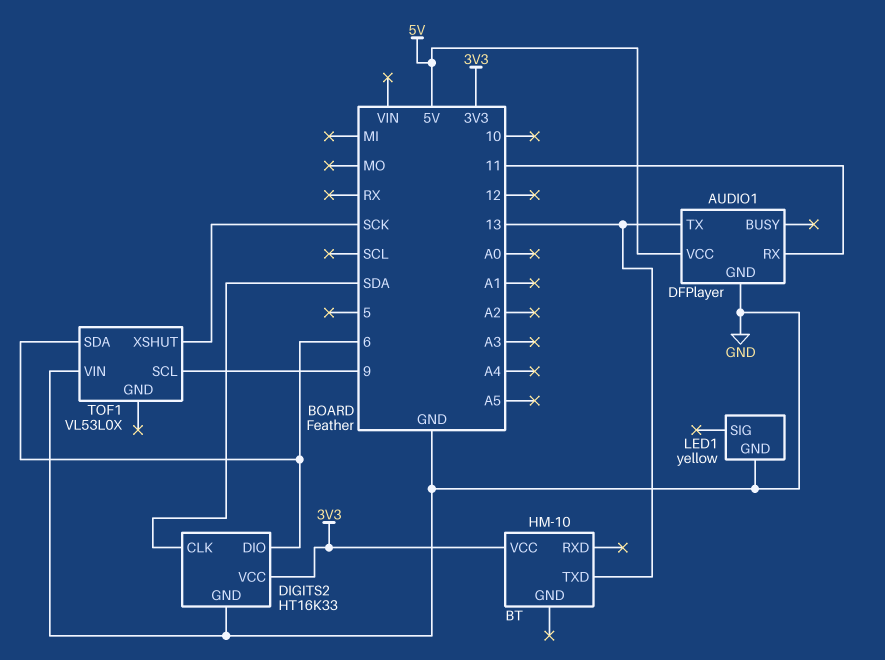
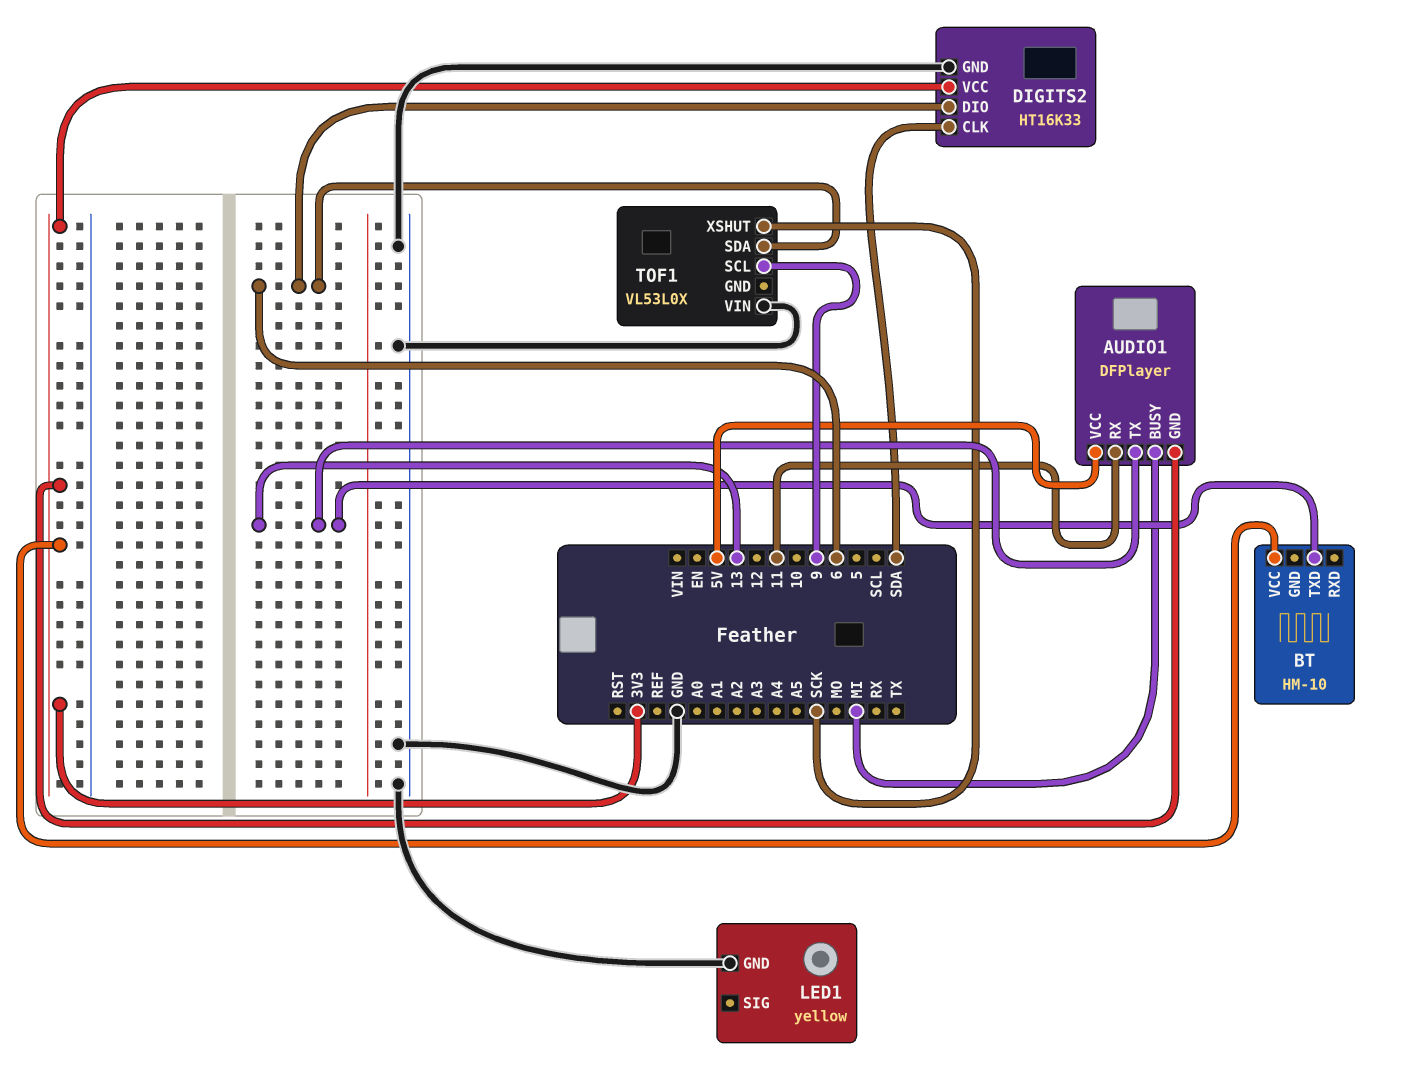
AUDIO1 pin BUSY: none -> MI
AUDIO1 pin GND: GND -> 3V3

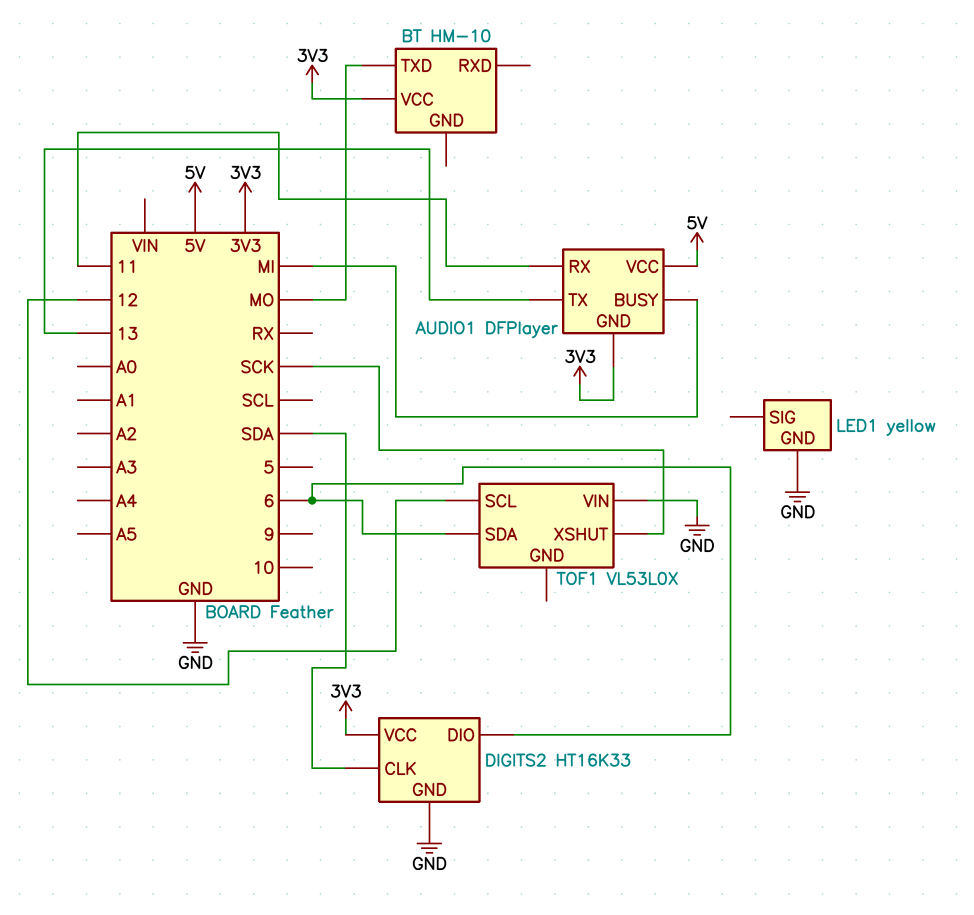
BT pin TXD: 13 -> MO
TOF1 pin SCL: 9 -> 12

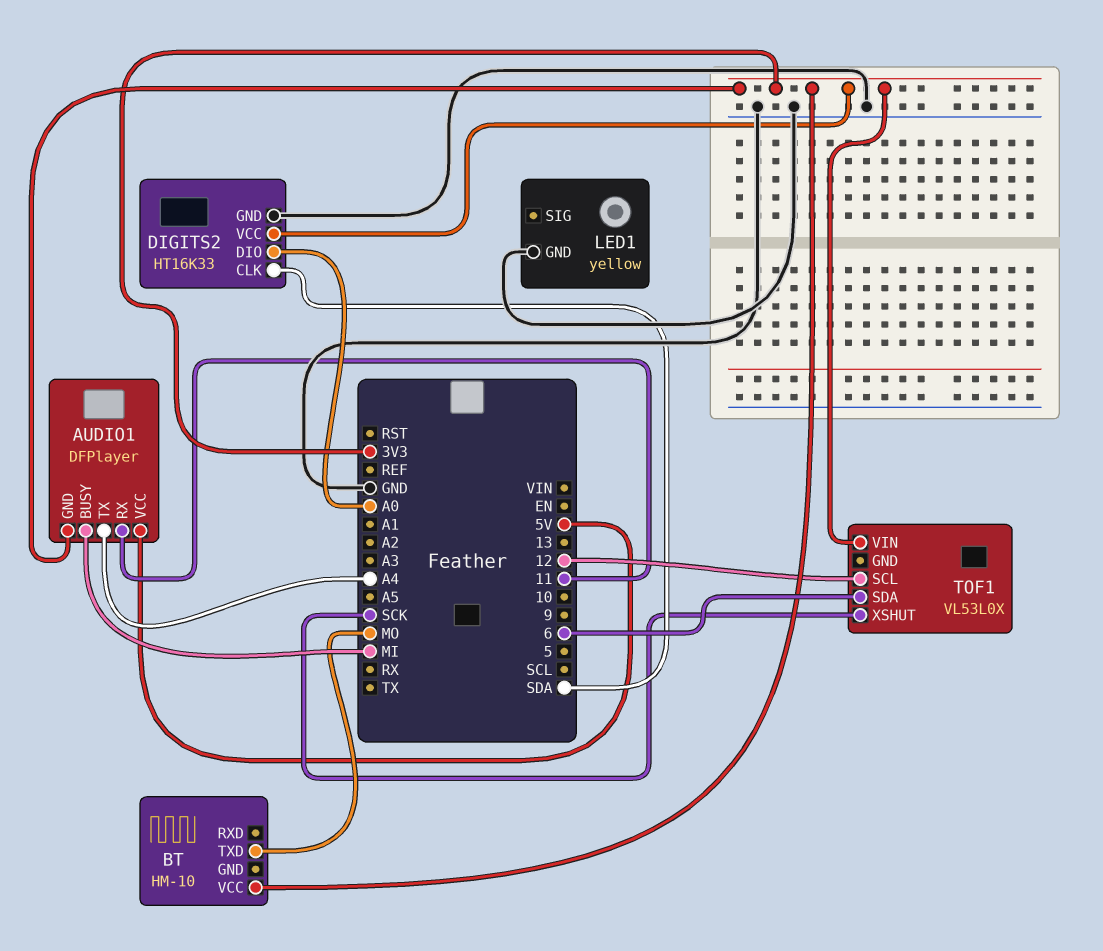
AUDIO1 pin TX: 13 -> A4
DIGITS2 pin DIO: 6 -> A0
TOF1 pin VIN: GND -> 3V3

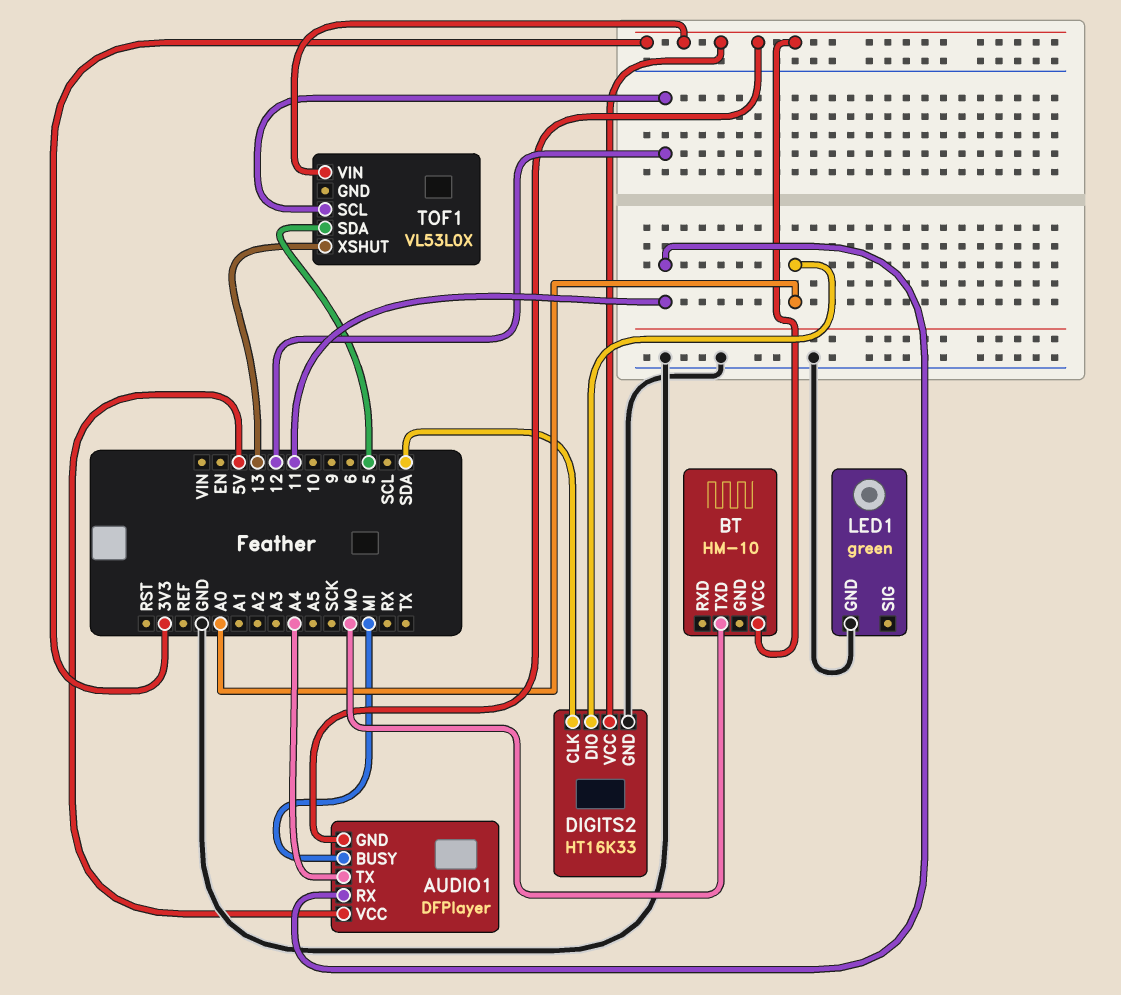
LED1: yellow -> green
TOF1 pin SDA: 6 -> 5
TOF1 pin XSHUT: SCK -> 13

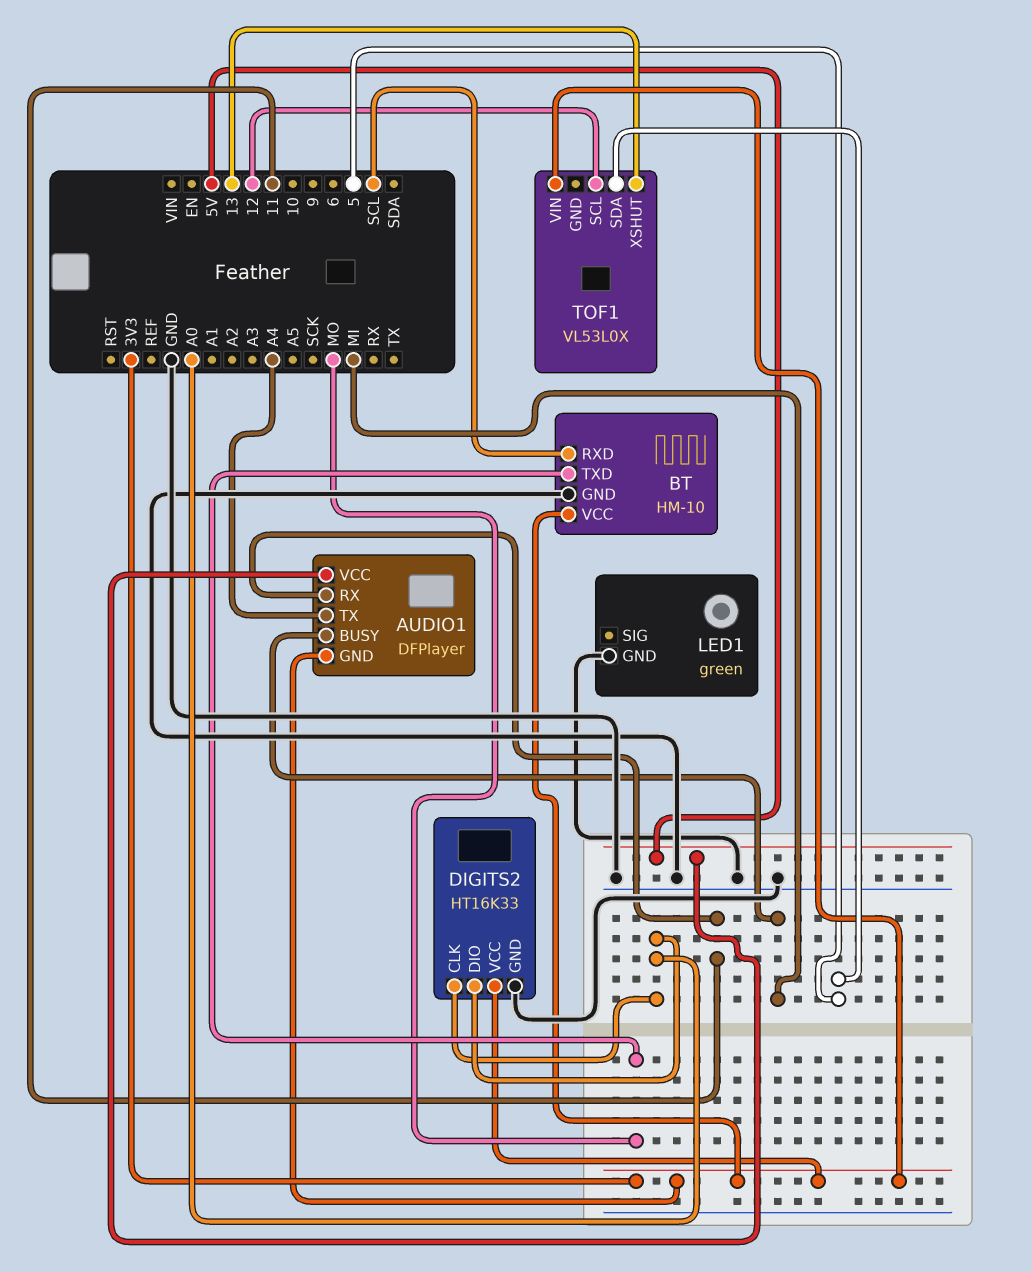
BT pin GND: none -> GND
BT pin RXD: none -> SCL
DIGITS2 pin CLK: SDA -> A0

